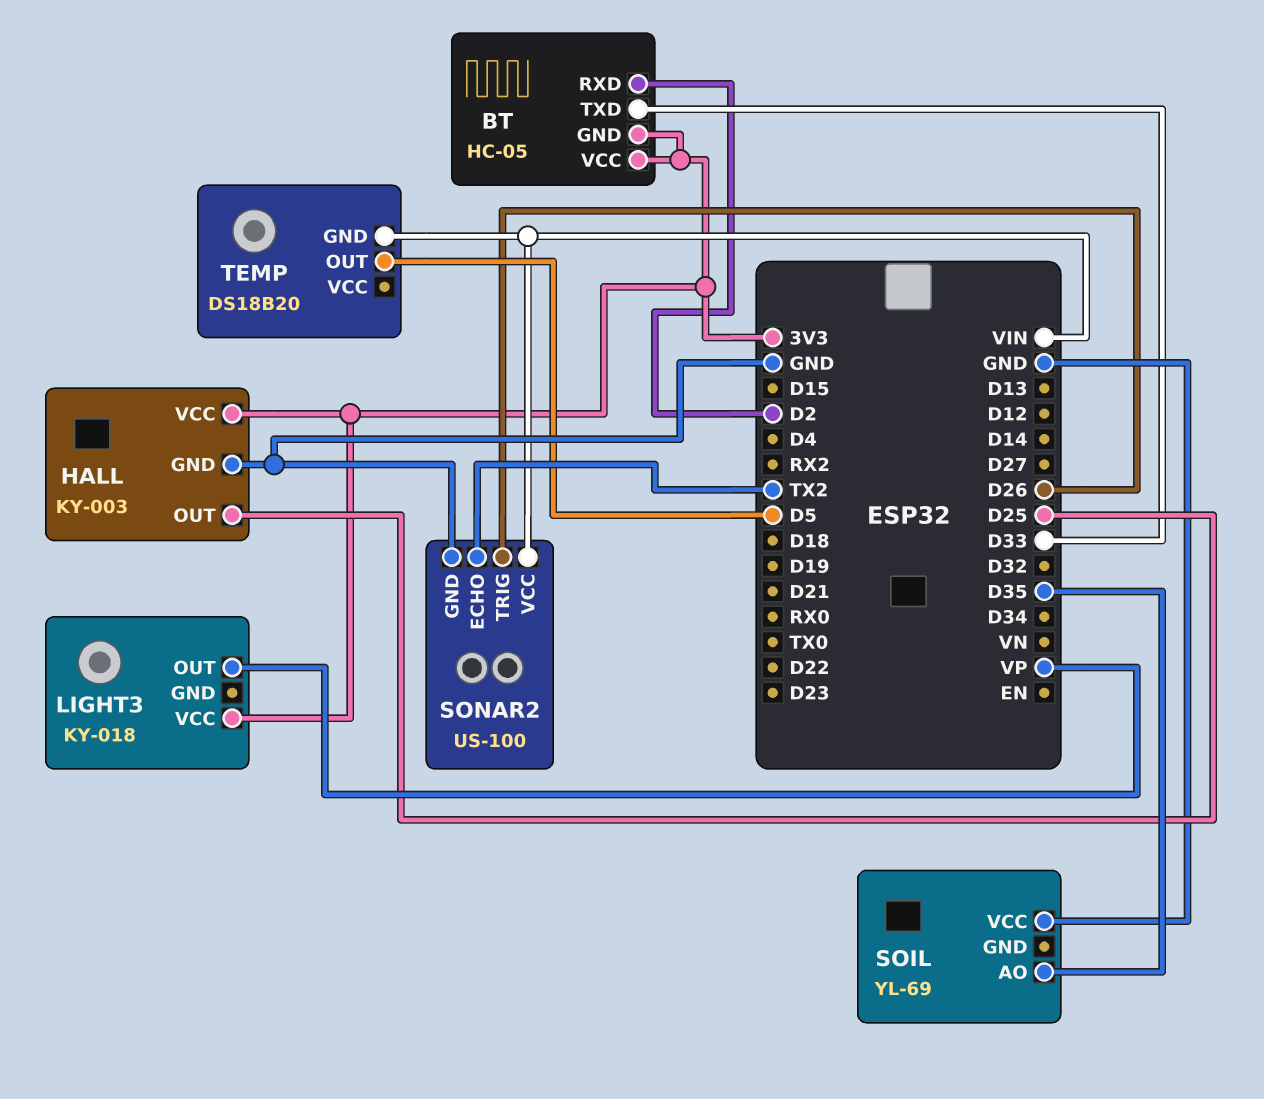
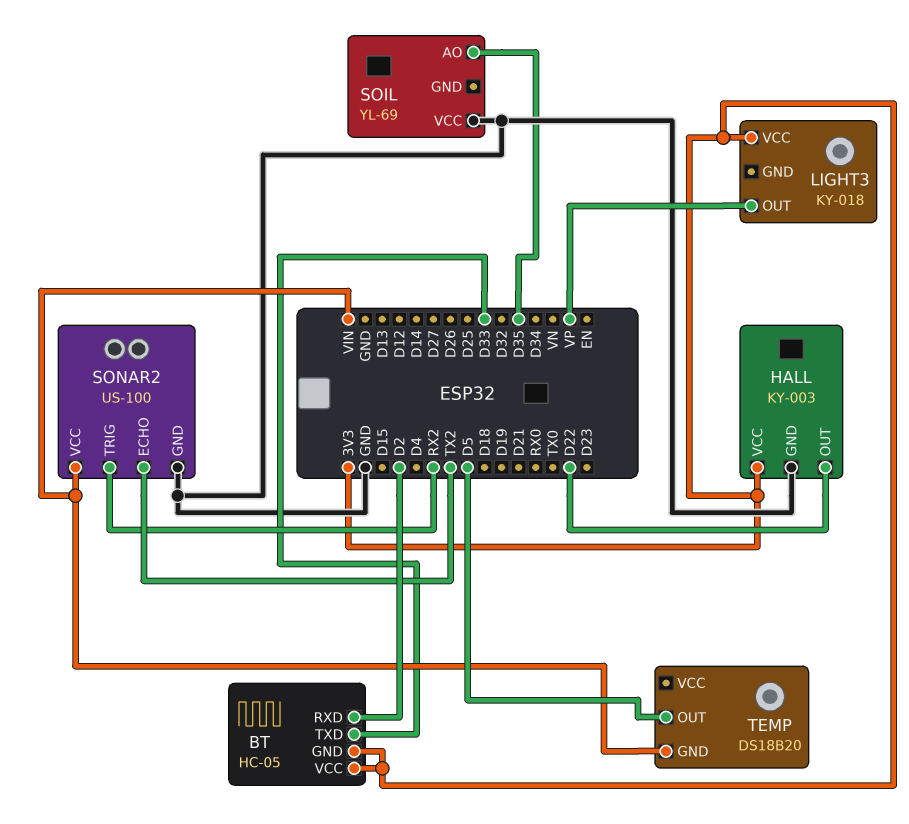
HALL pin OUT: D25 -> D22
SONAR2 pin TRIG: D26 -> RX2

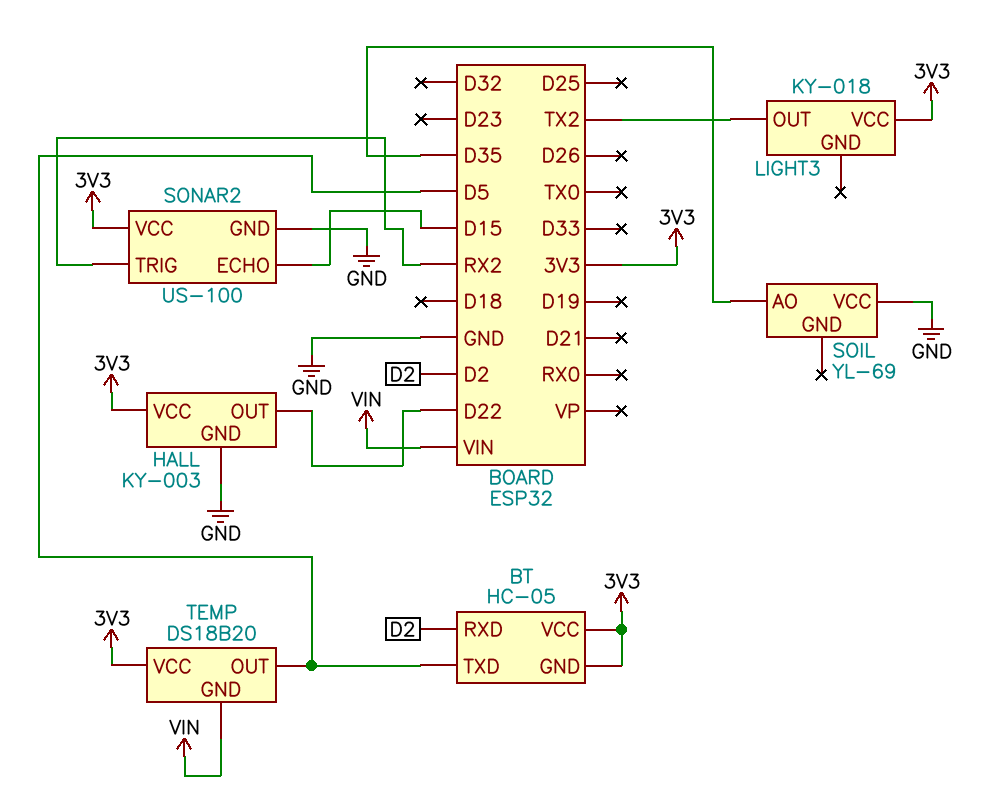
BT pin TXD: D33 -> D5
LIGHT3 pin OUT: VP -> TX2
SONAR2 pin ECHO: TX2 -> D15
SONAR2 pin VCC: VIN -> 3V3
TEMP pin VCC: none -> 3V3

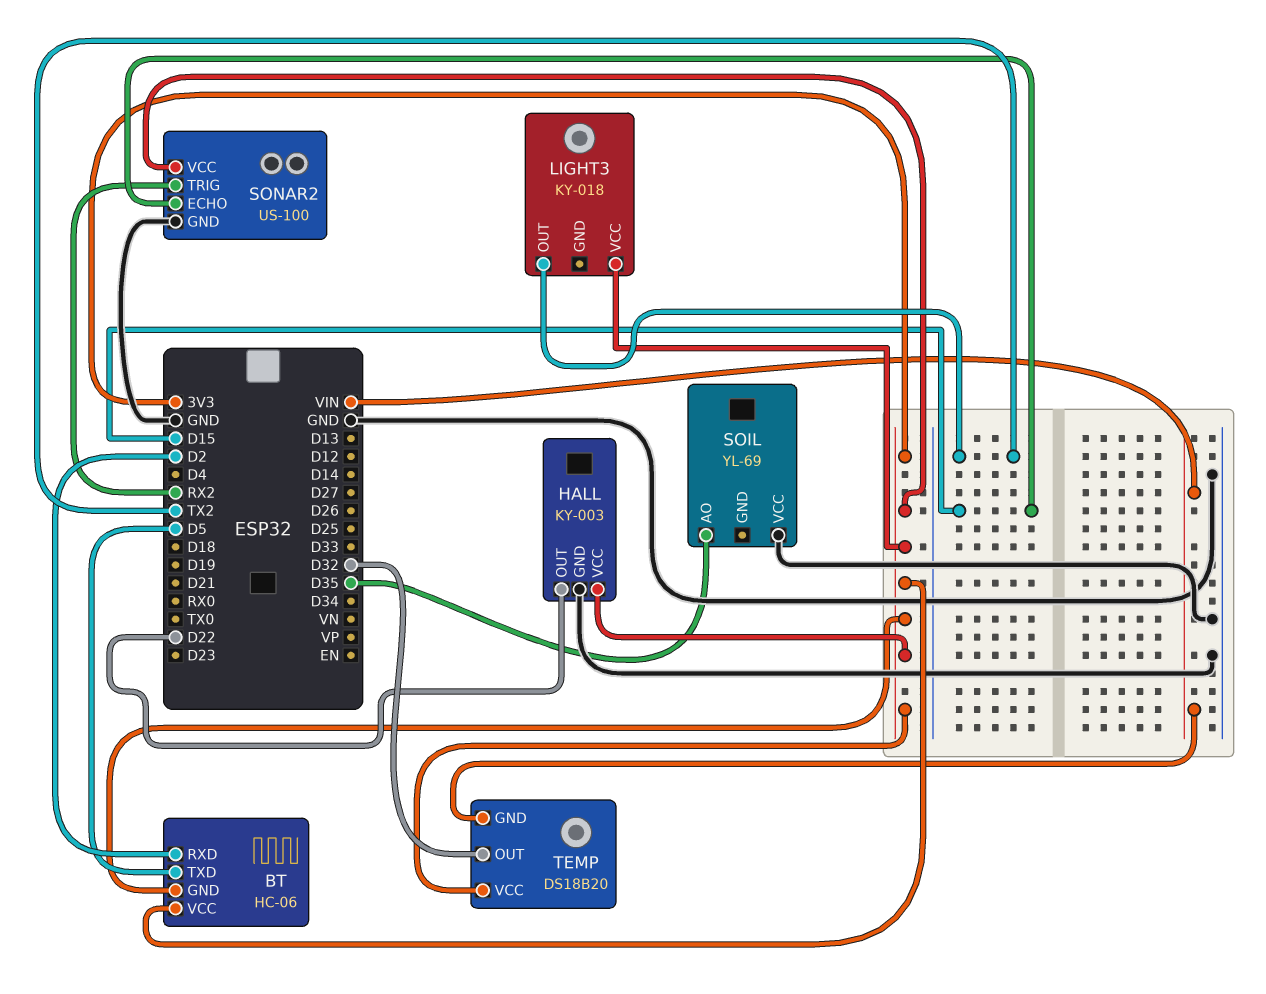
BT: HC-05 -> HC-06
TEMP pin OUT: D5 -> D32

